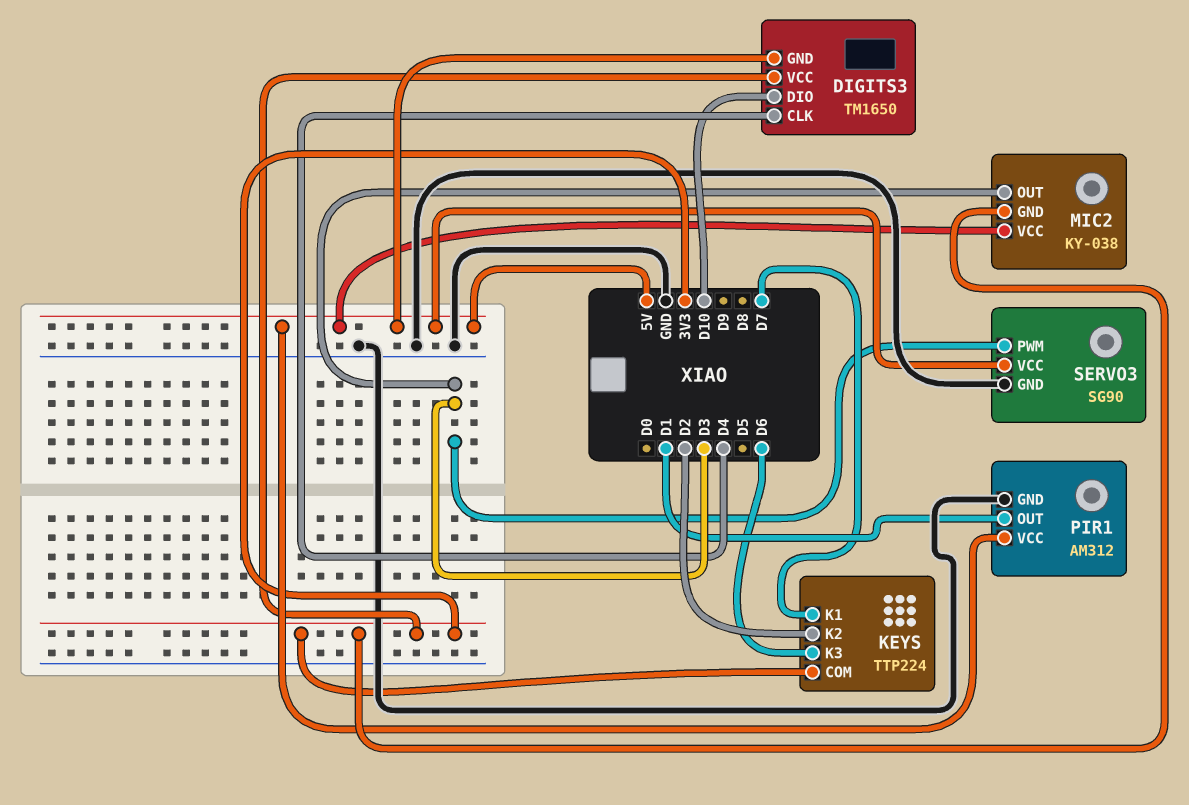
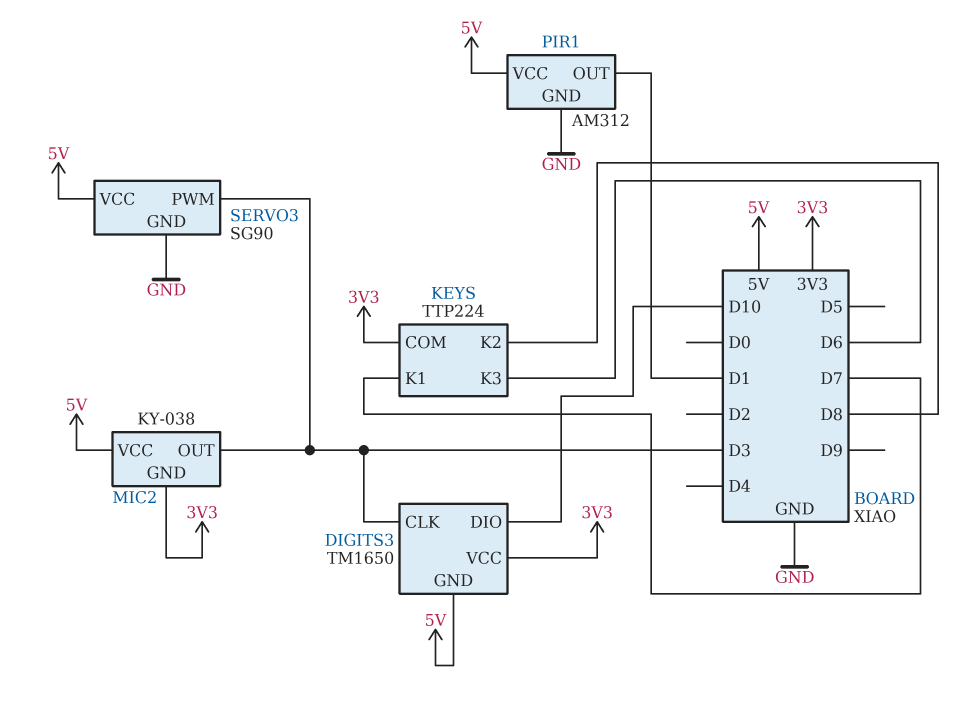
DIGITS3 pin CLK: D4 -> D3
KEYS pin K2: D2 -> D8

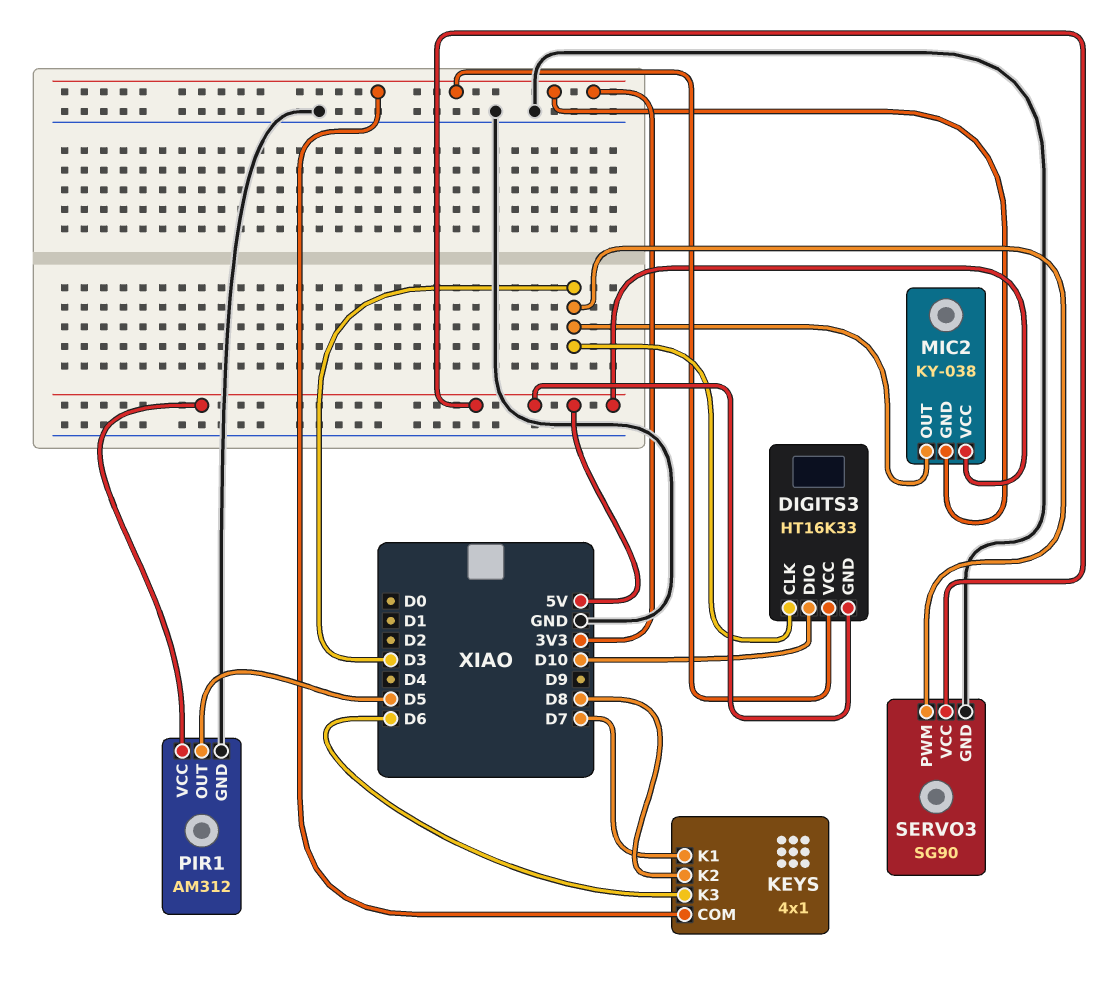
DIGITS3: TM1650 -> HT16K33
KEYS: TTP224 -> 4x1
PIR1 pin OUT: D1 -> D5

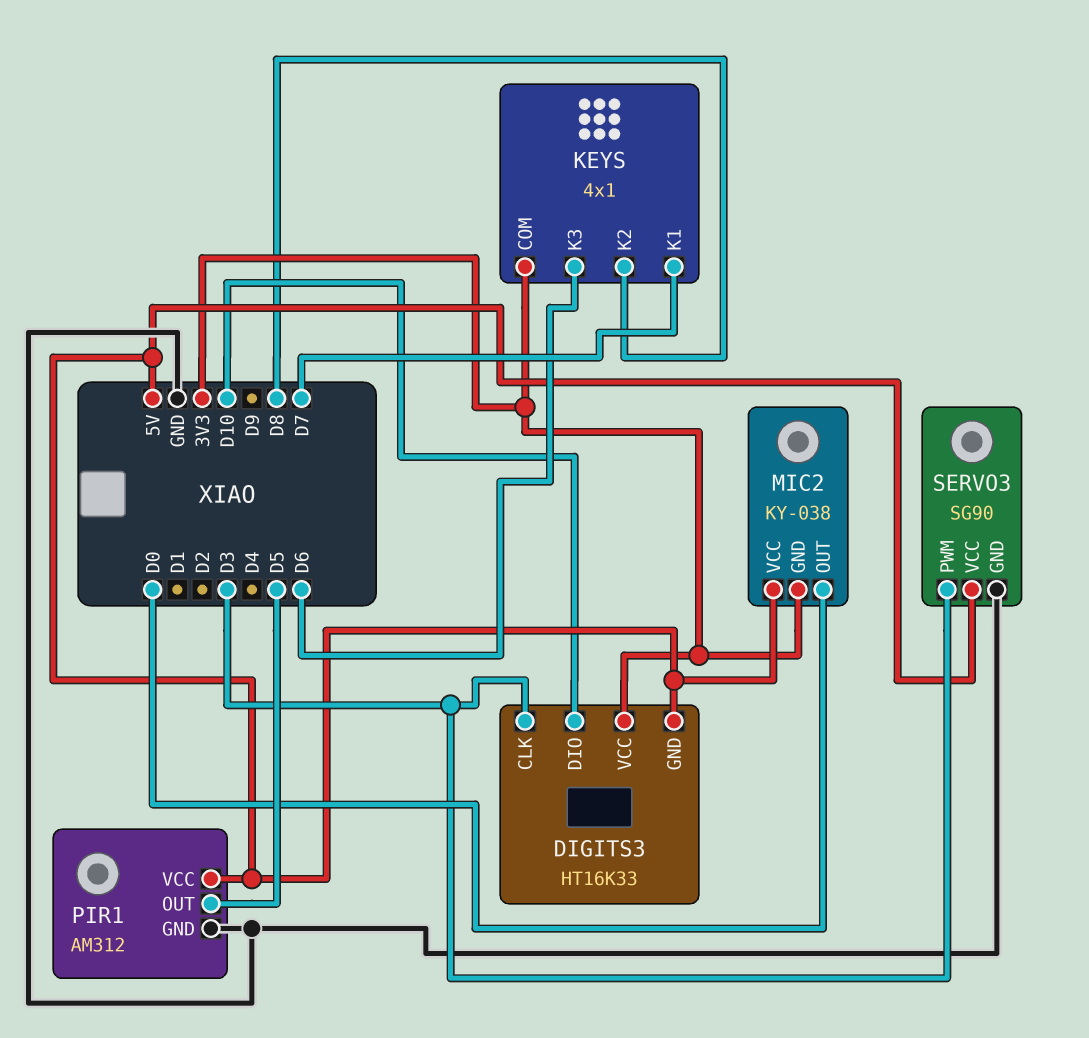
MIC2 pin OUT: D3 -> D0

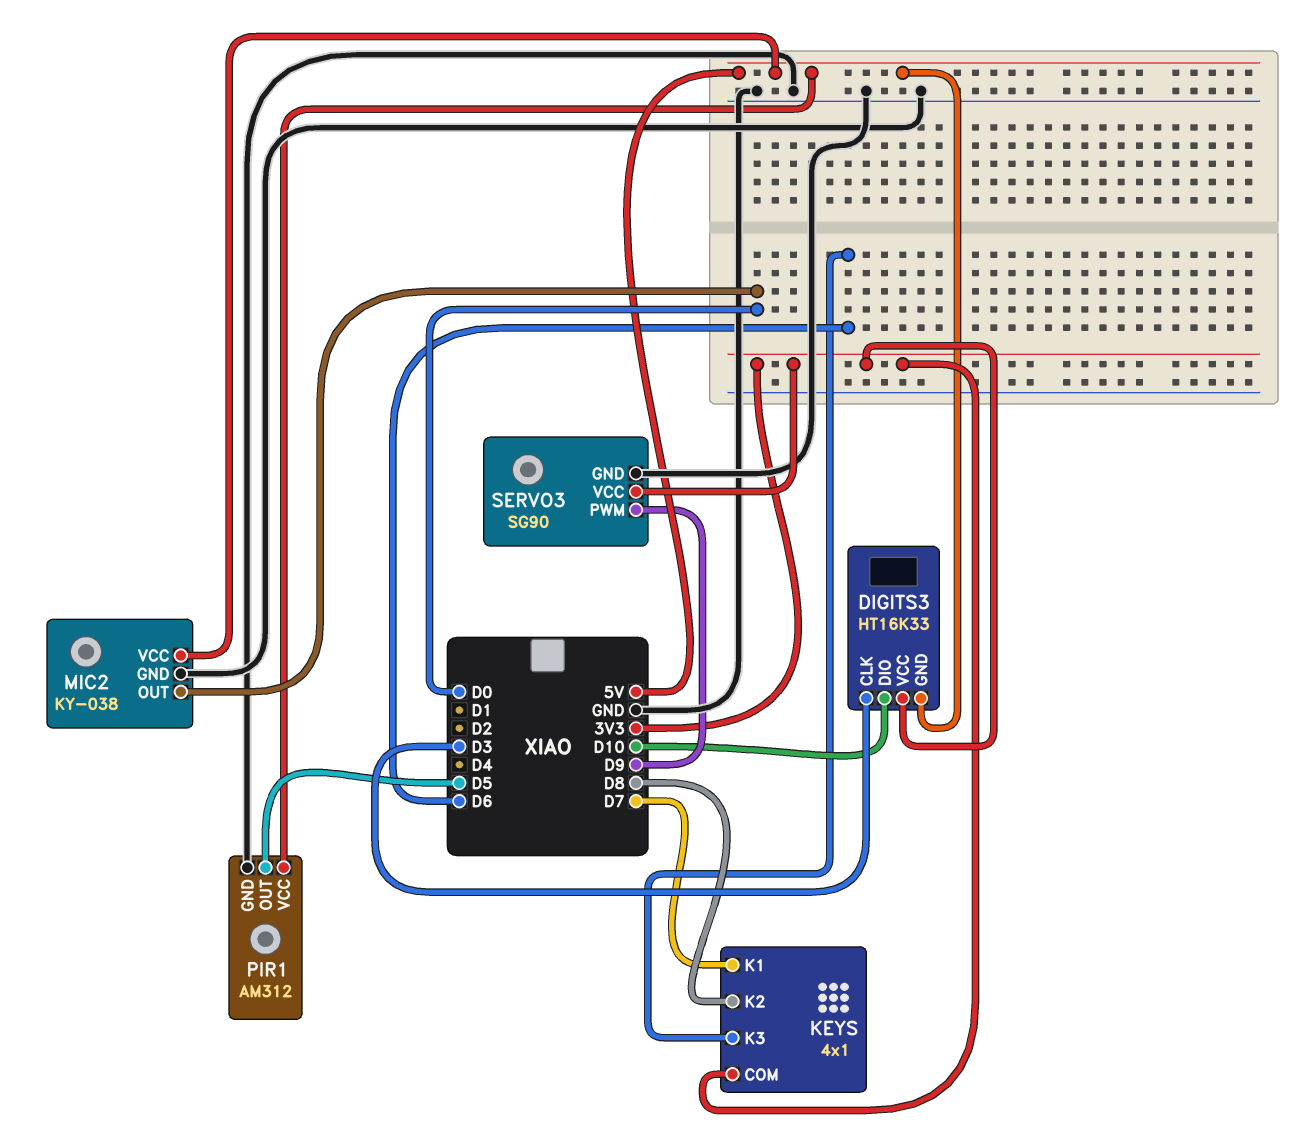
MIC2 pin GND: 3V3 -> GND
SERVO3 pin PWM: D3 -> D9
SERVO3 pin VCC: 5V -> 3V3

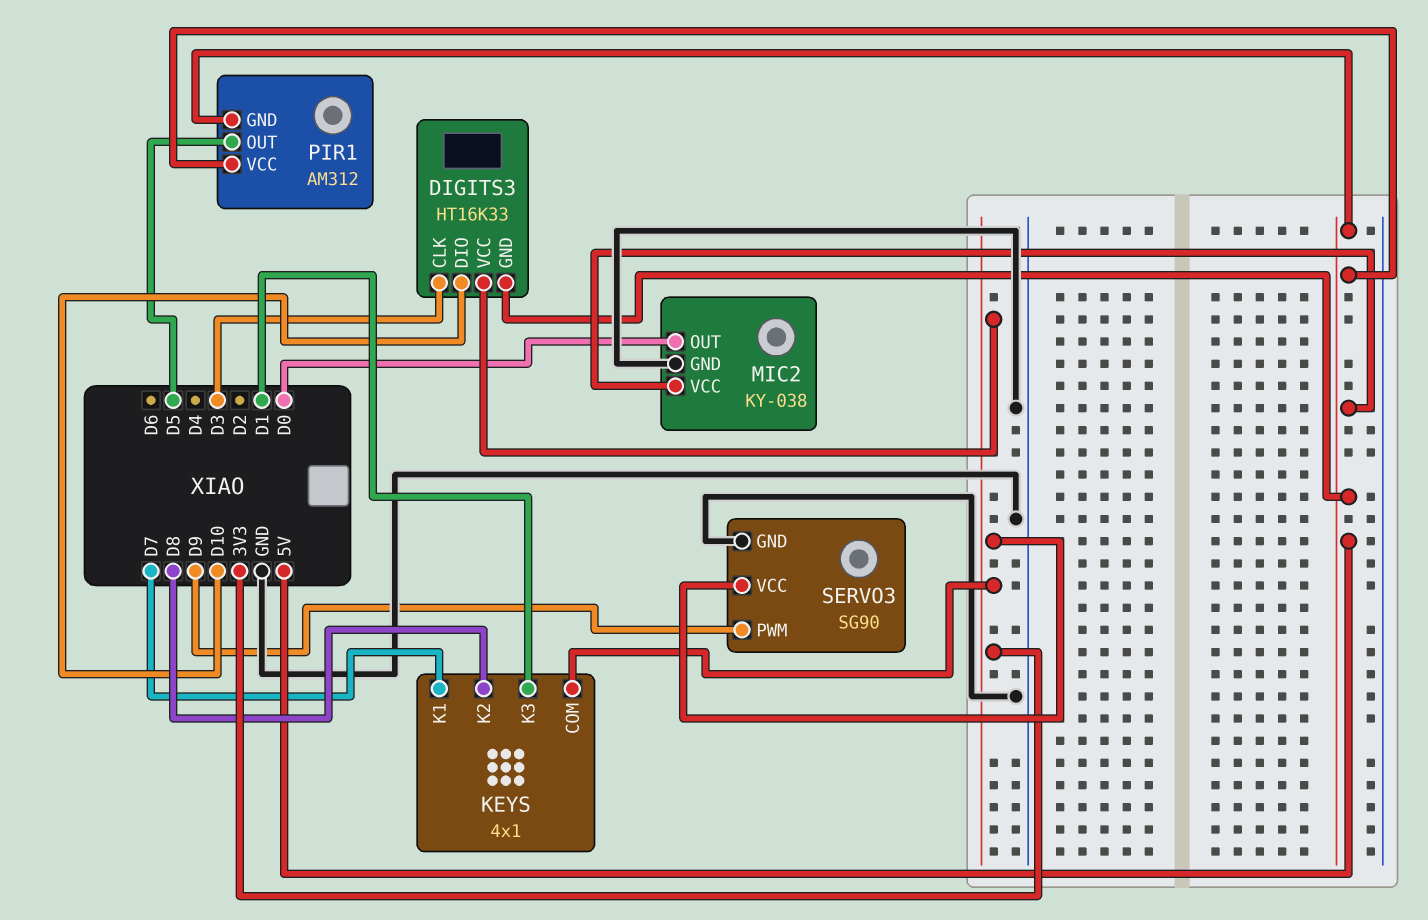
KEYS pin K3: D6 -> D1
PIR1 pin GND: GND -> 5V

